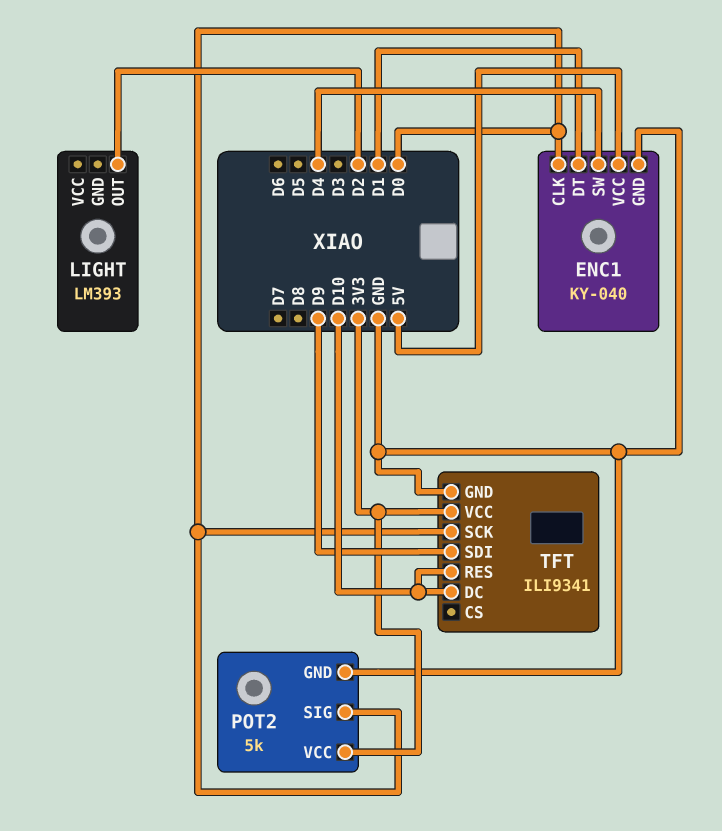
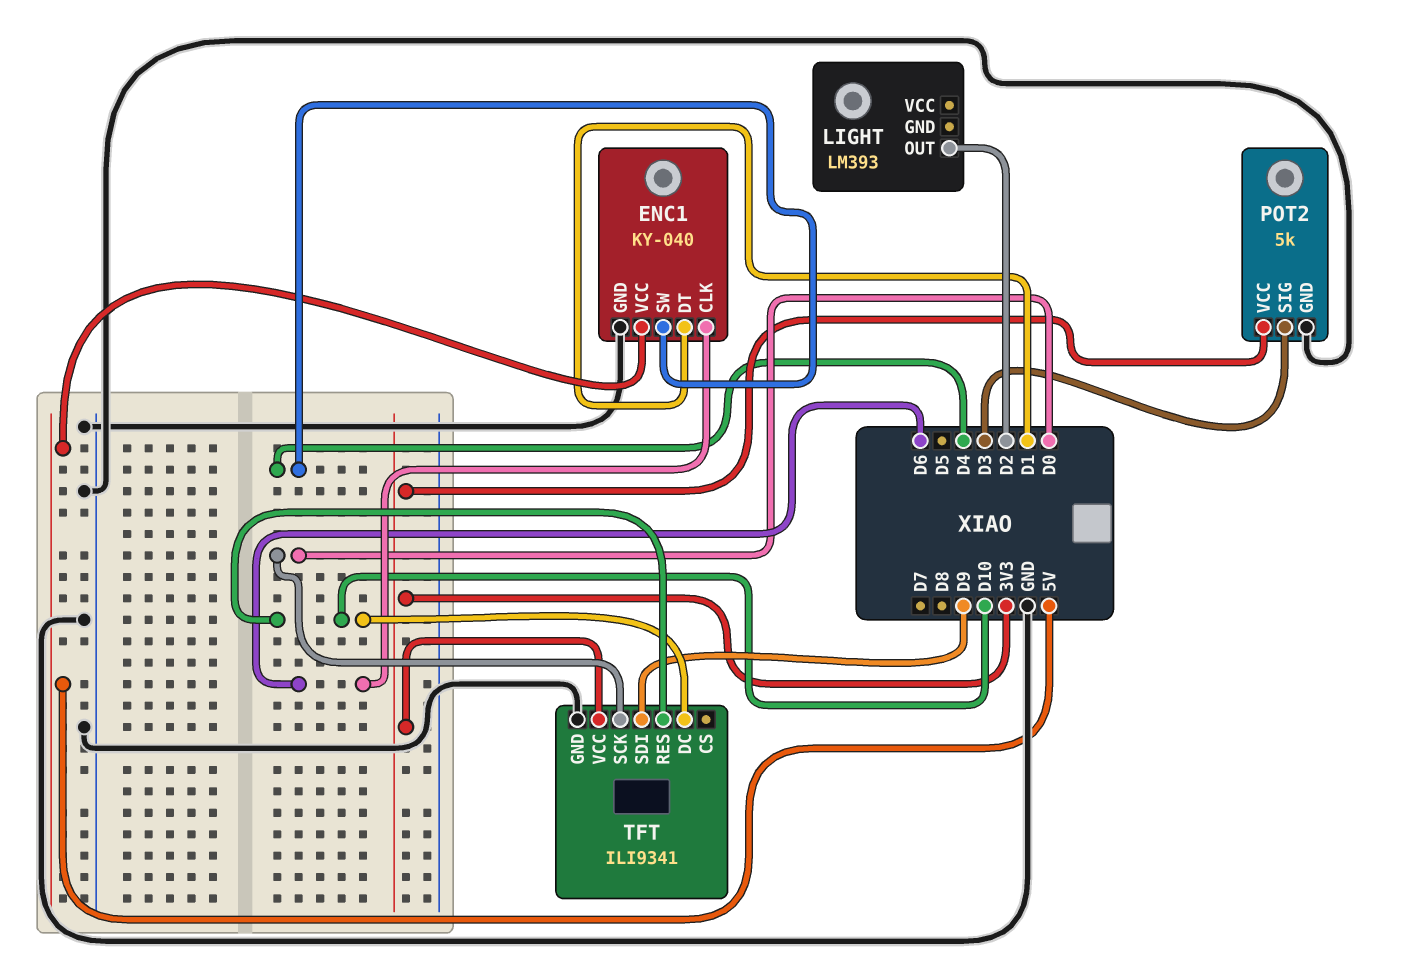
ENC1 pin CLK: D0 -> D6
POT2 pin SIG: D0 -> D3

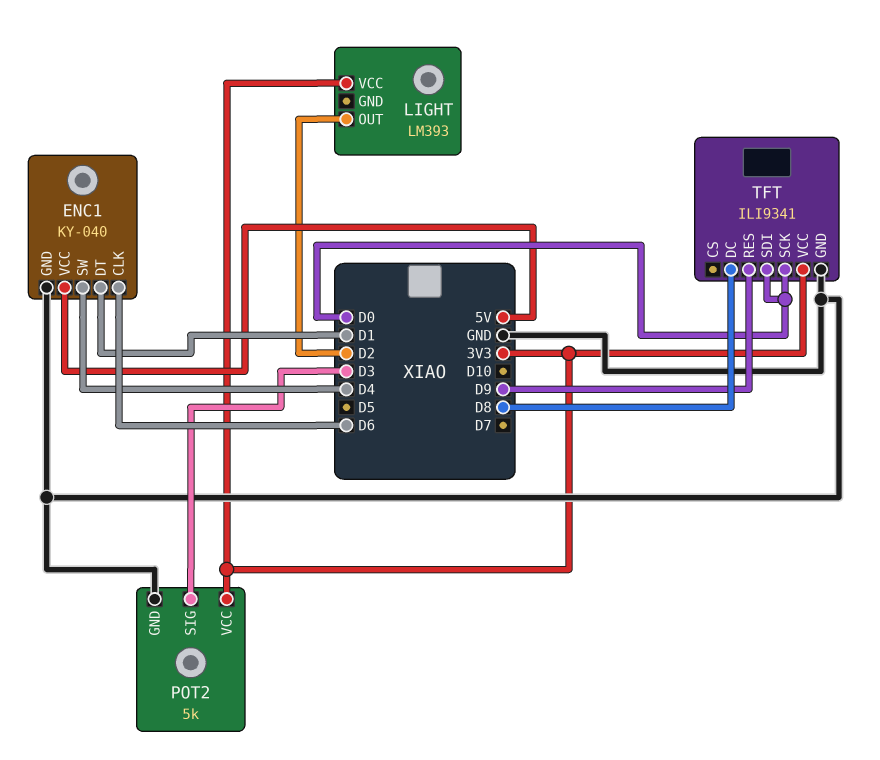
LIGHT pin VCC: none -> 3V3
TFT pin DC: D10 -> D8
TFT pin RES: D10 -> D9
TFT pin SDI: D9 -> D0

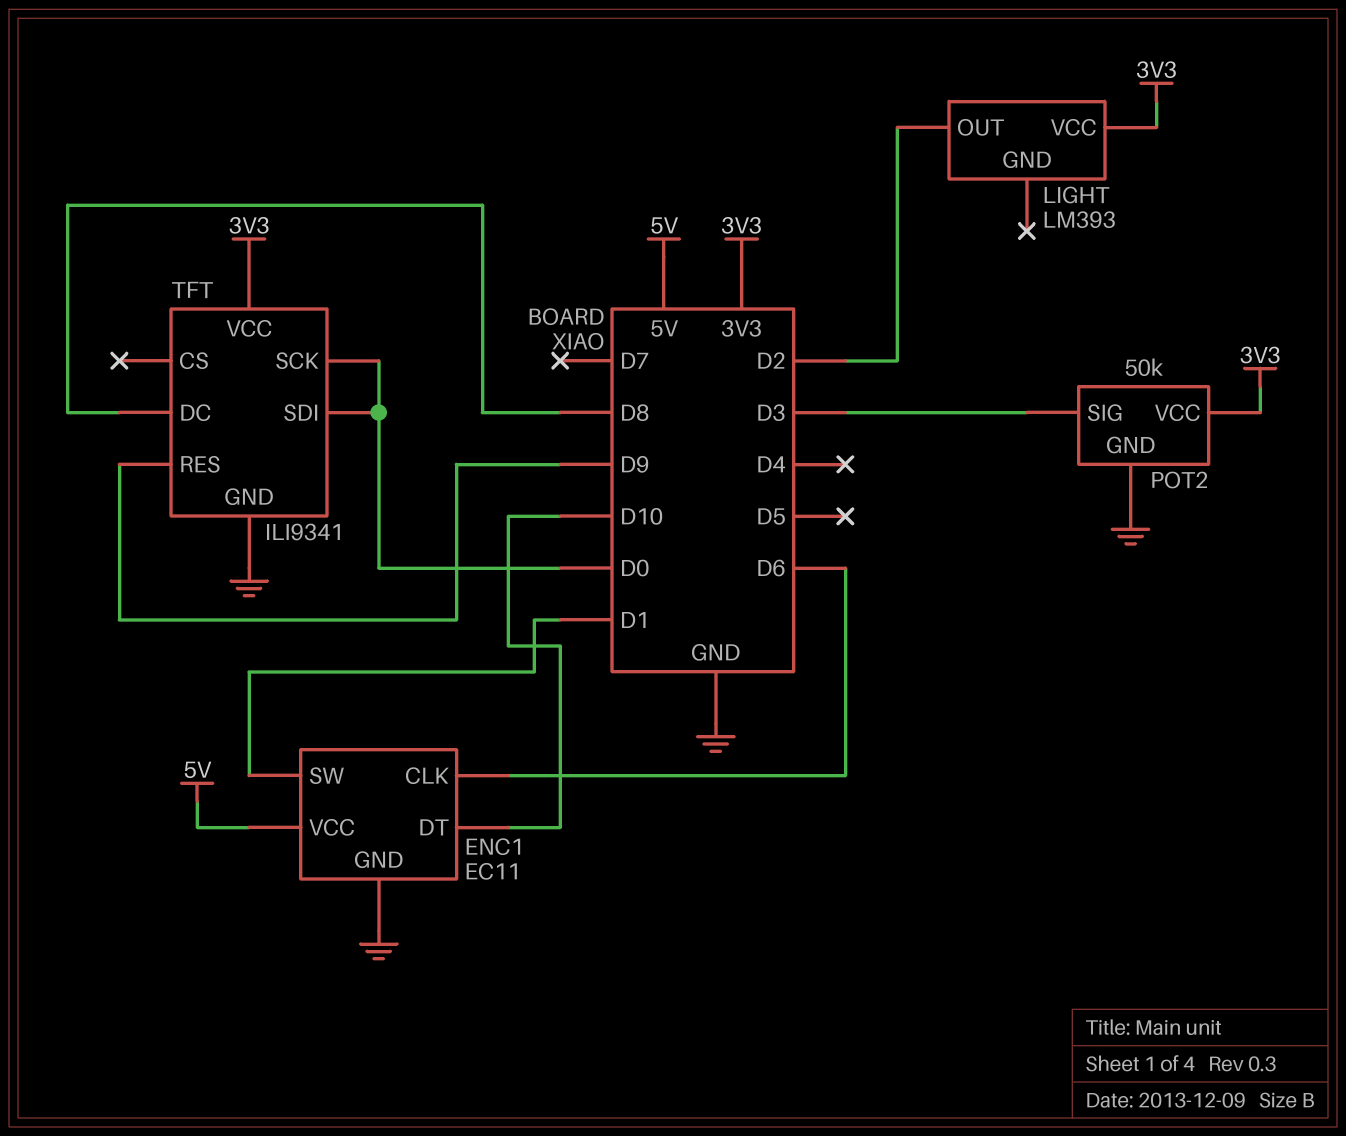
ENC1: KY-040 -> EC11
ENC1 pin DT: D1 -> D10
ENC1 pin SW: D4 -> D1
POT2: 5k -> 50k

